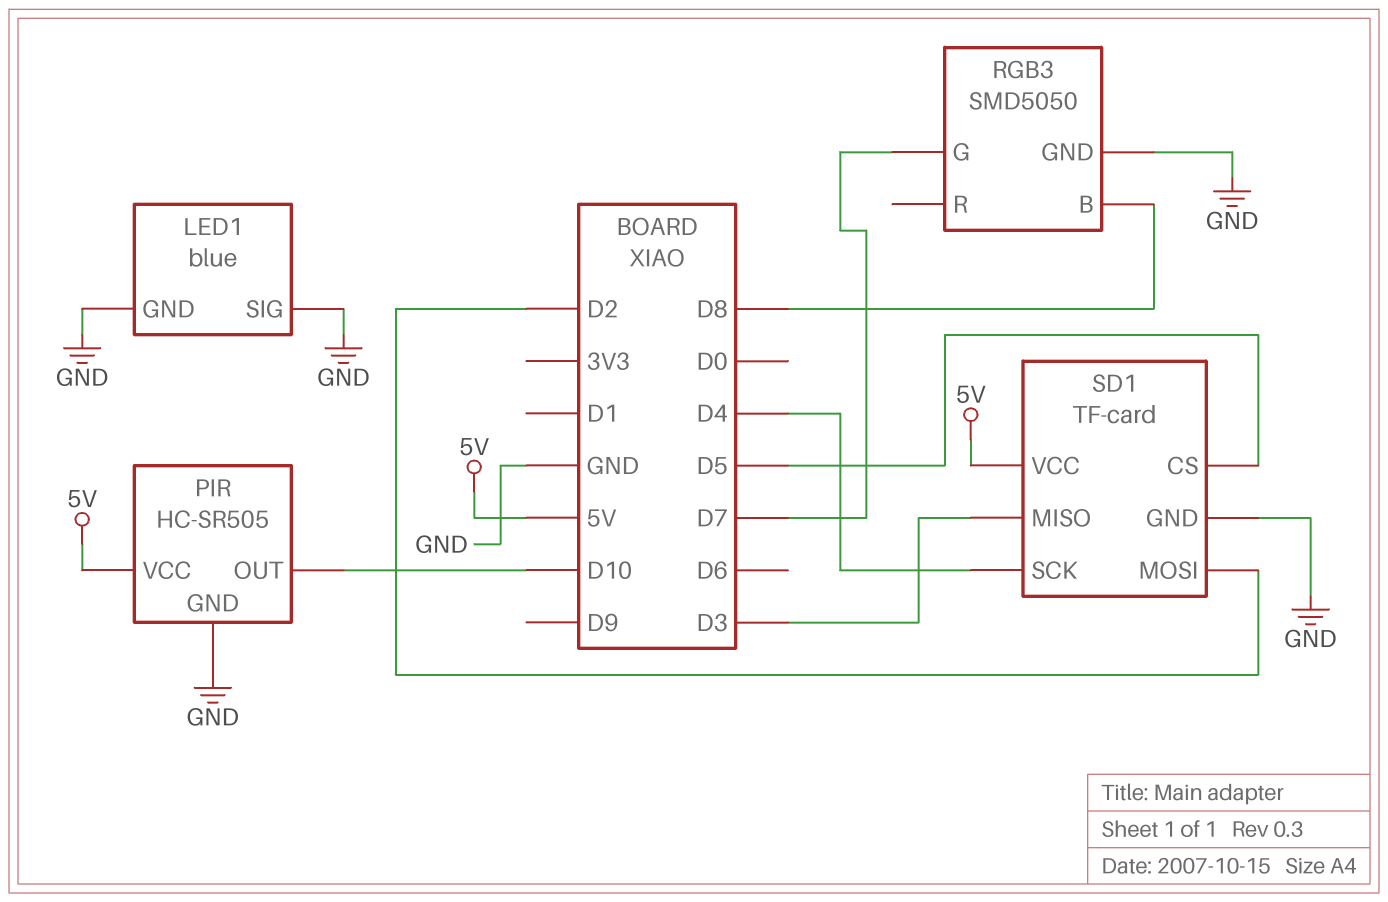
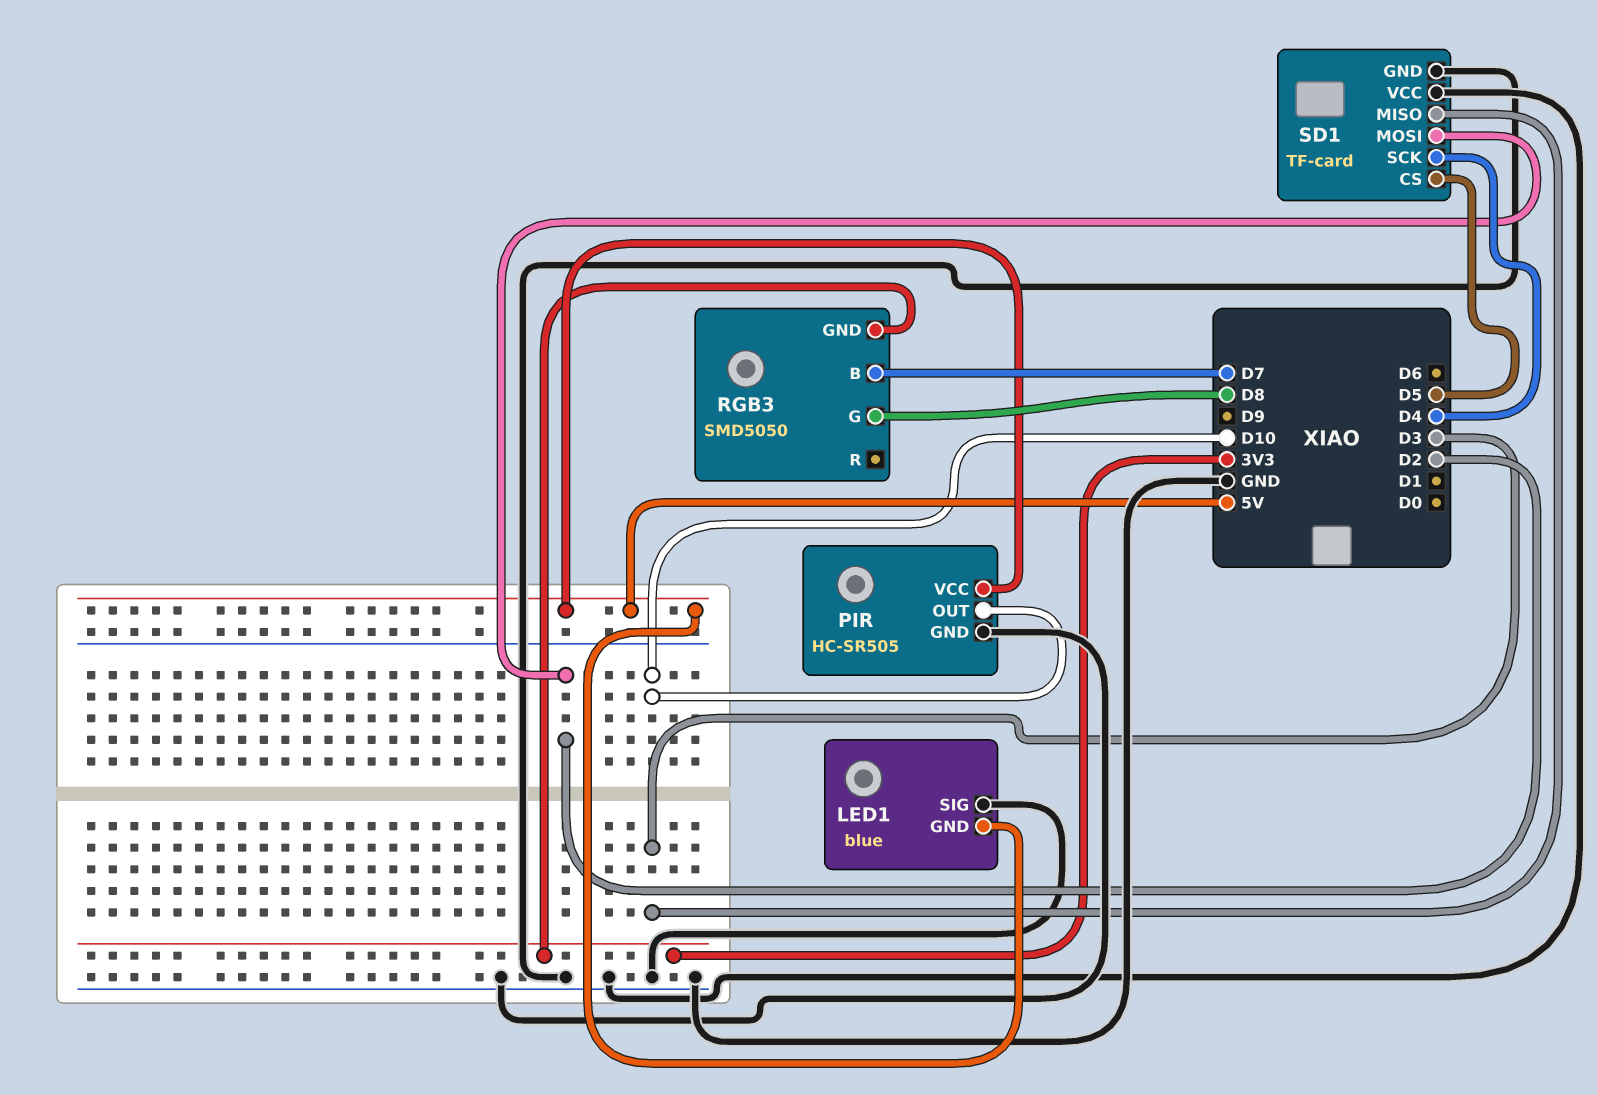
LED1 pin GND: GND -> 5V
RGB3 pin B: D8 -> D7
RGB3 pin G: D7 -> D8
RGB3 pin GND: GND -> 3V3
SD1 pin VCC: 5V -> GND

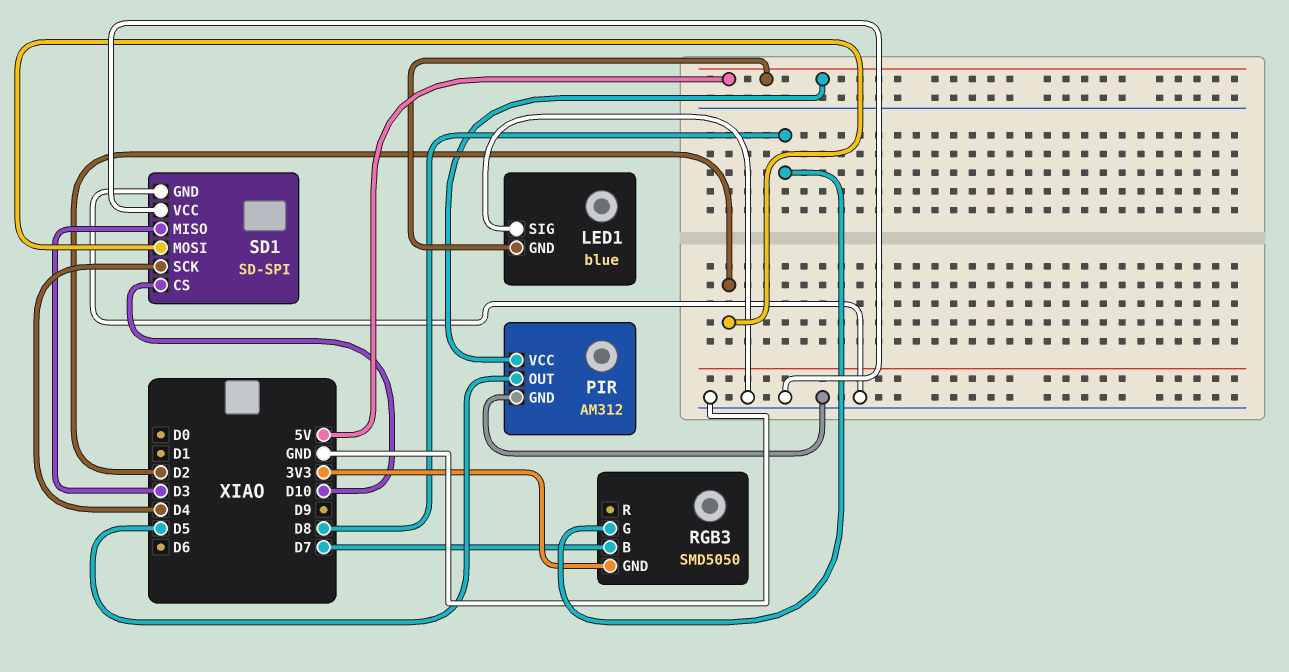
PIR: HC-SR505 -> AM312
PIR pin OUT: D10 -> D5
SD1: TF-card -> SD-SPI
SD1 pin CS: D5 -> D10

